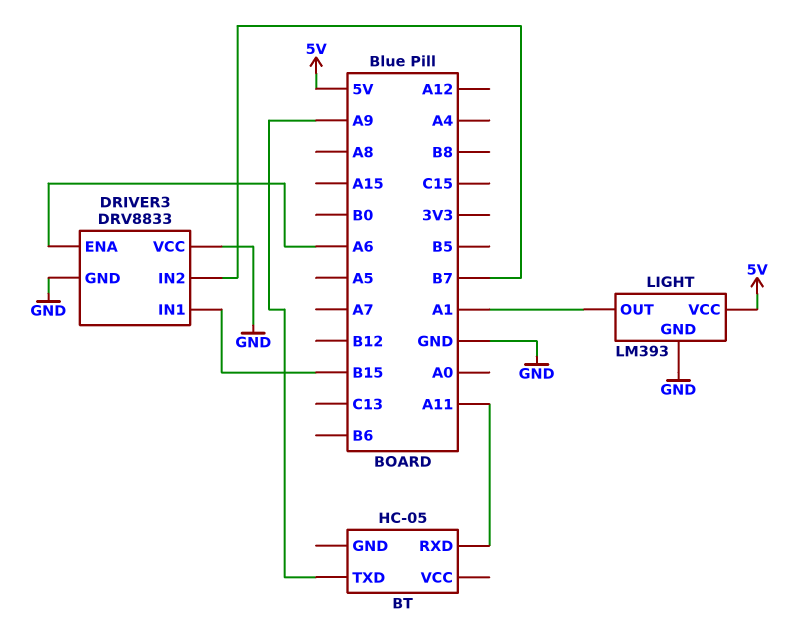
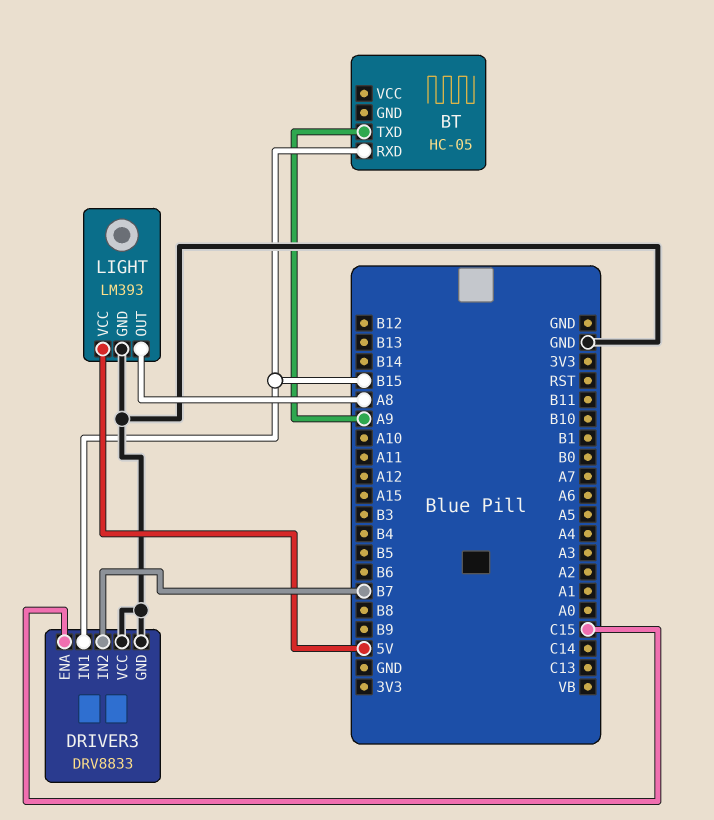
BT pin RXD: A11 -> B15
DRIVER3 pin ENA: A6 -> C15
LIGHT pin OUT: A1 -> A8

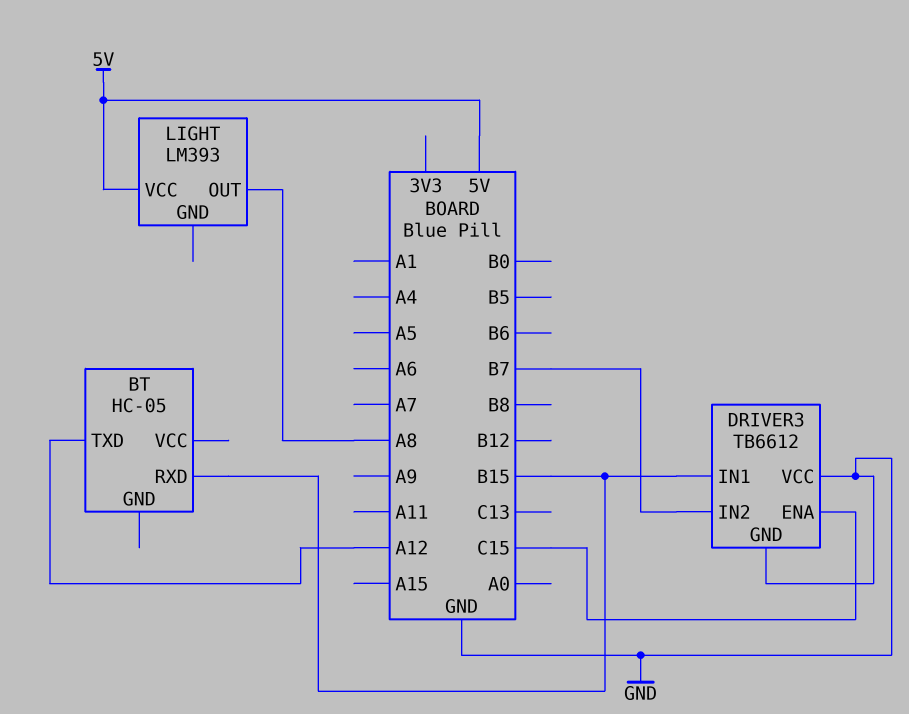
BT pin TXD: A9 -> A12
DRIVER3: DRV8833 -> TB6612
LIGHT pin GND: GND -> none

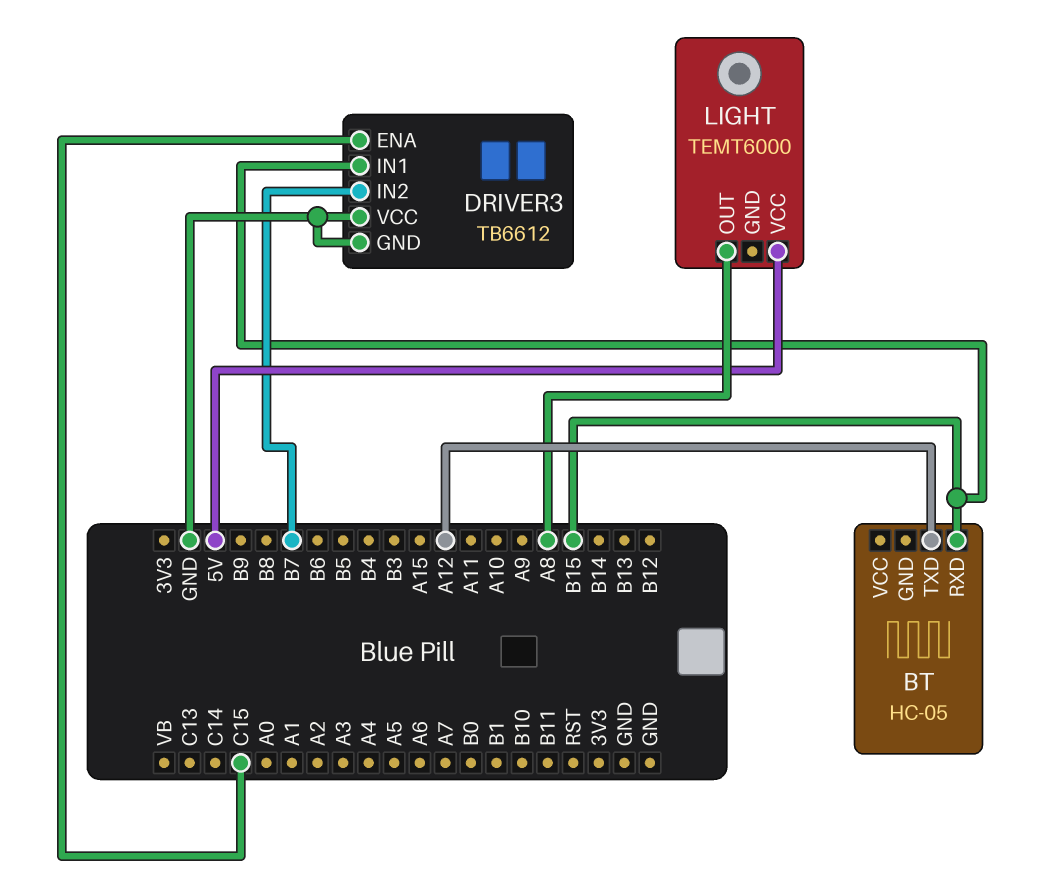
LIGHT: LM393 -> TEMT6000

